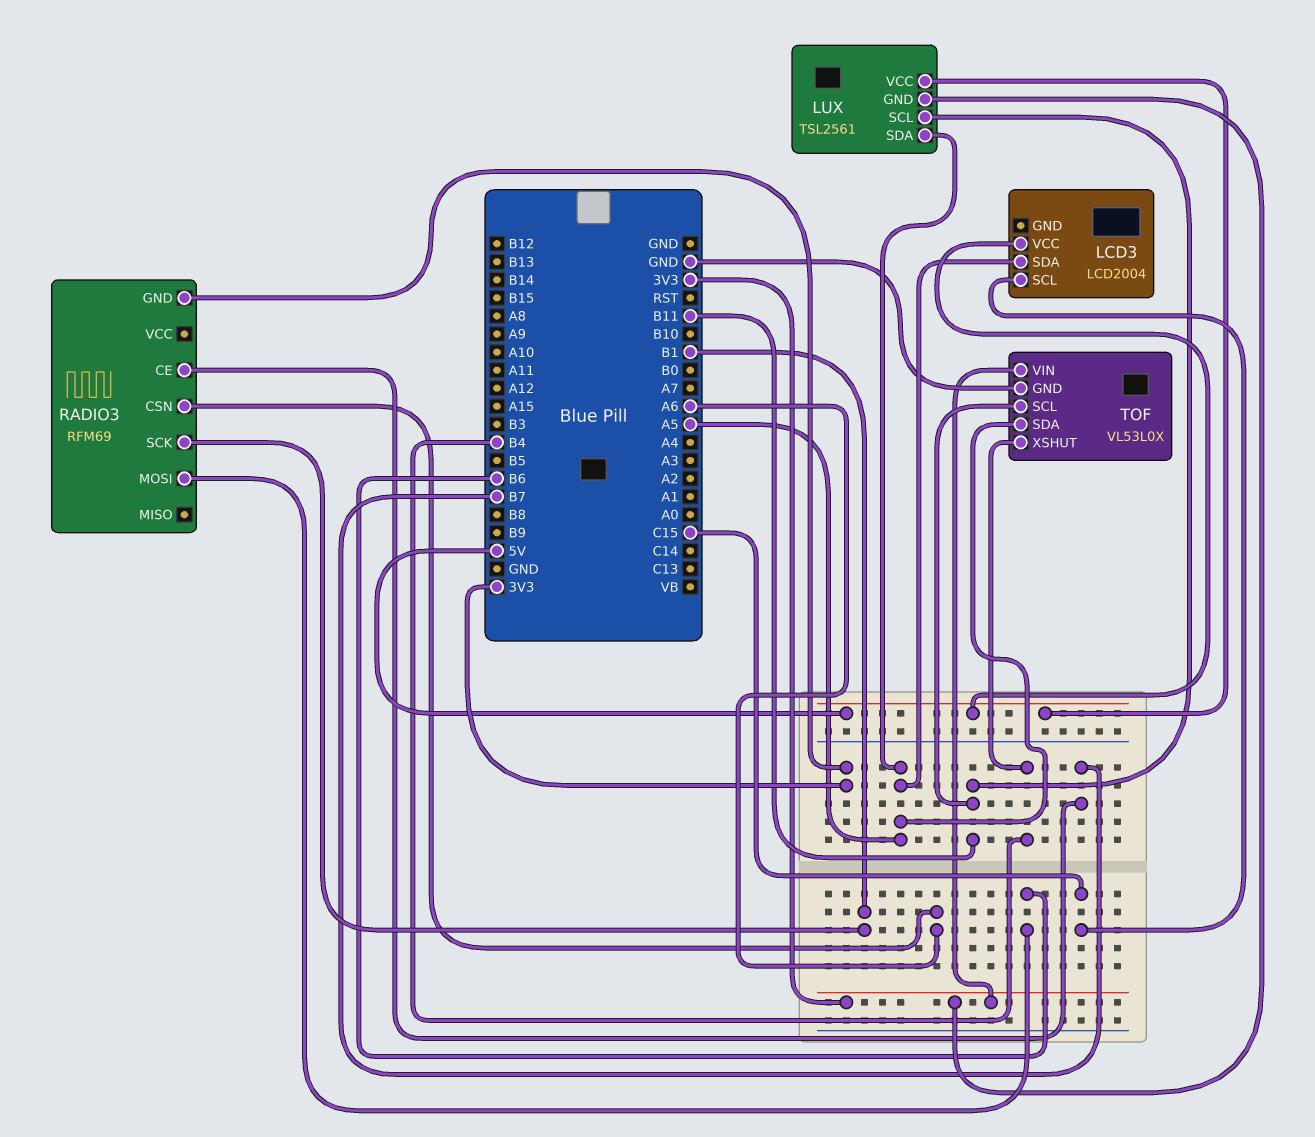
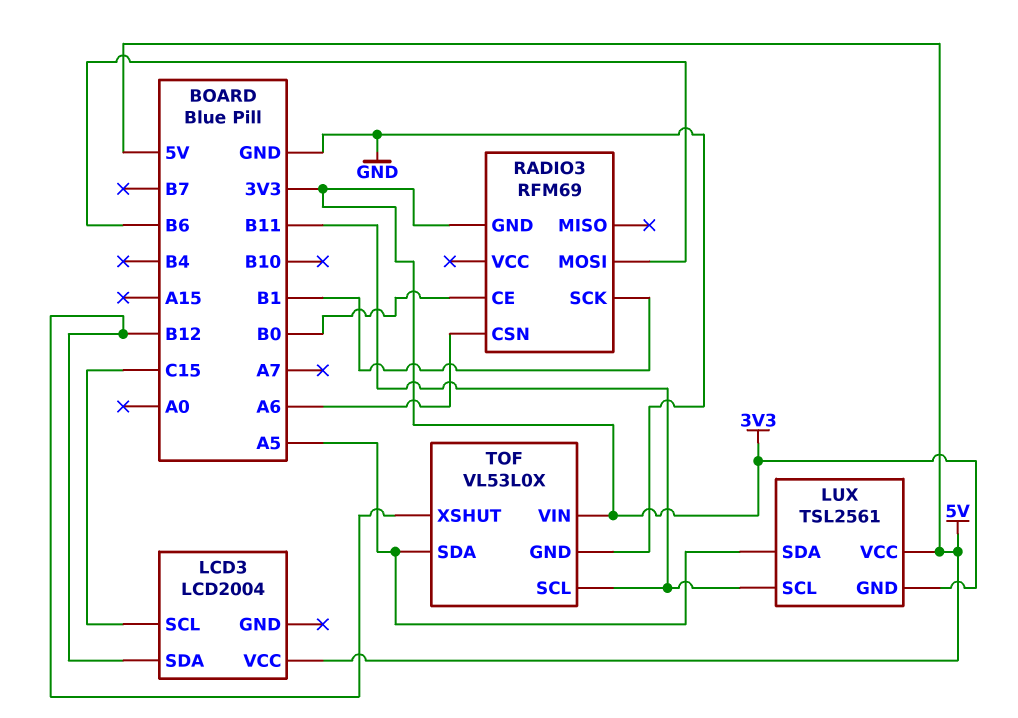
LCD3 pin SDA: A5 -> B12
RADIO3 pin CE: B7 -> B0
TOF pin XSHUT: B4 -> B12

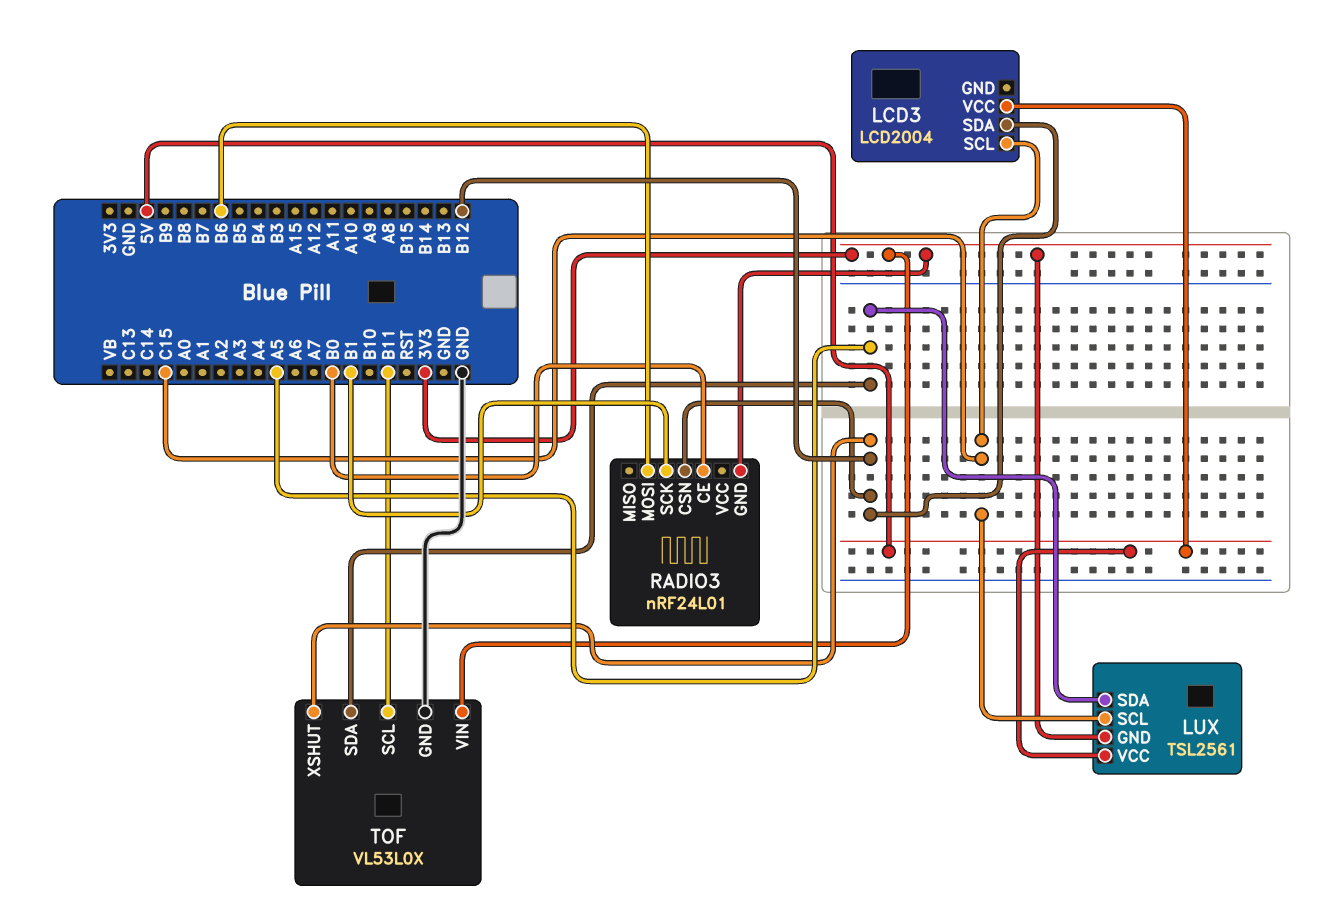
LUX pin SCL: B11 -> C15
RADIO3: RFM69 -> nRF24L01
RADIO3 pin CSN: A6 -> B12

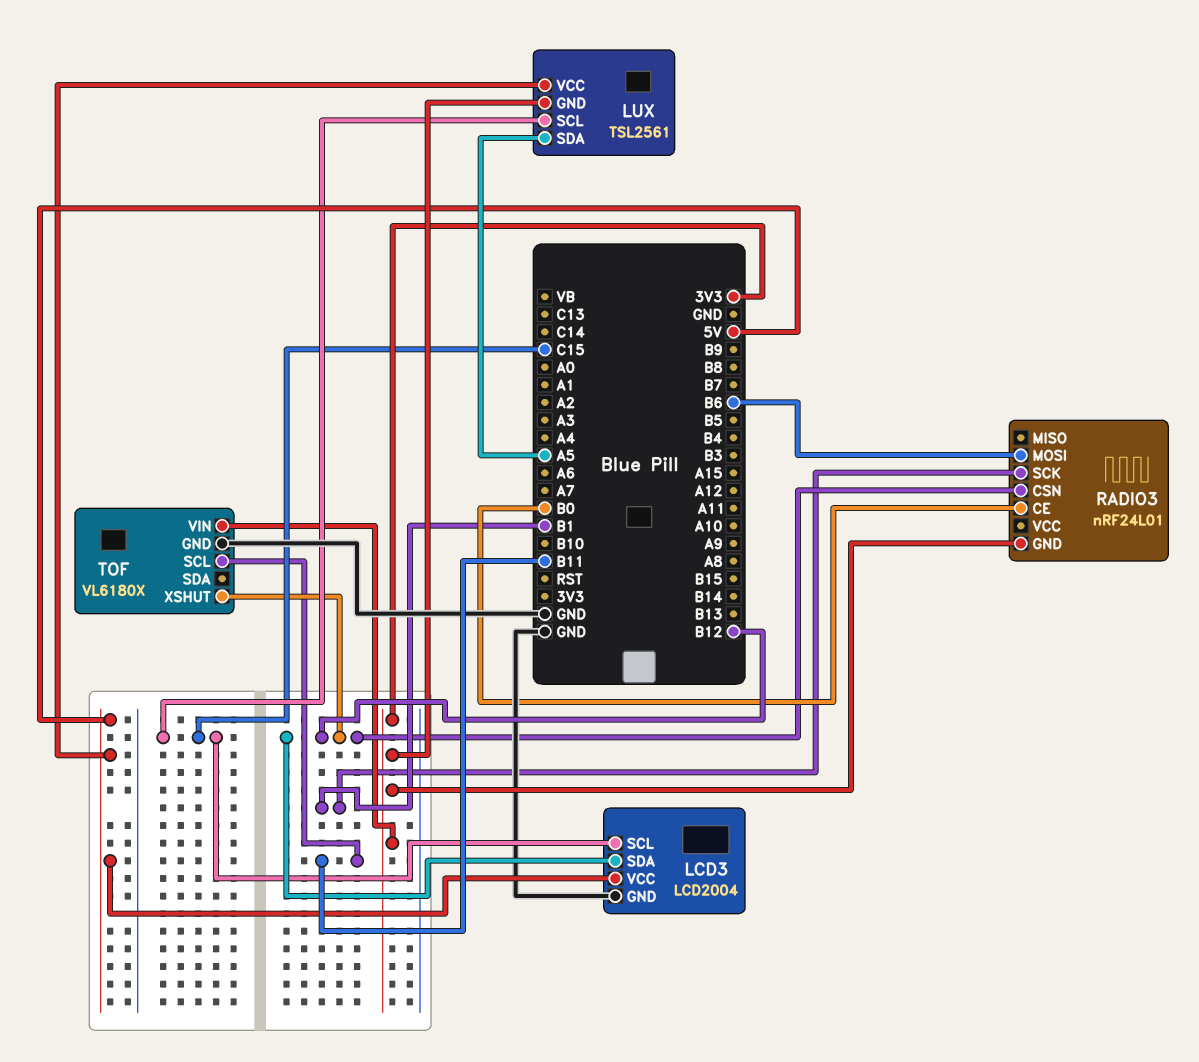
LCD3 pin GND: none -> GND
TOF: VL53L0X -> VL6180X
TOF pin SDA: A5 -> none

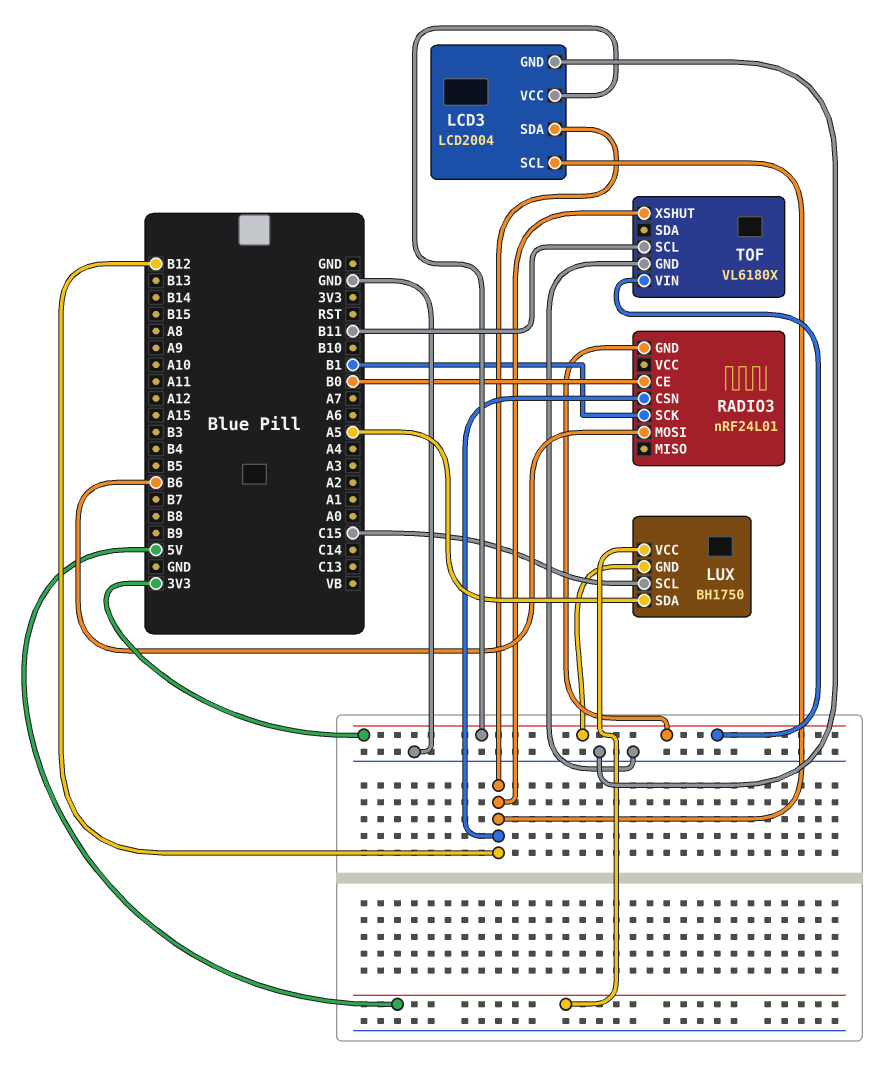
LCD3 pin SCL: C15 -> B12
LCD3 pin VCC: 5V -> 3V3
LUX: TSL2561 -> BH1750

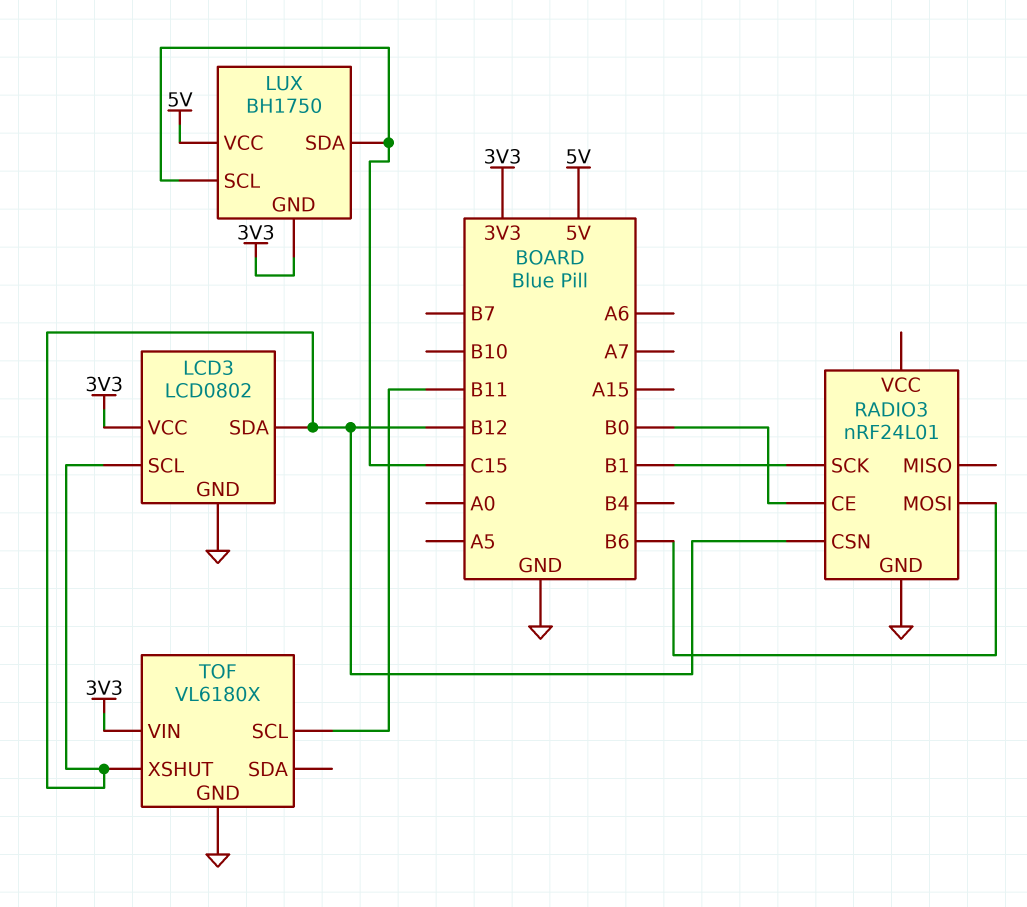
LCD3: LCD2004 -> LCD0802
LUX pin SDA: A5 -> C15
RADIO3 pin GND: 3V3 -> GND

